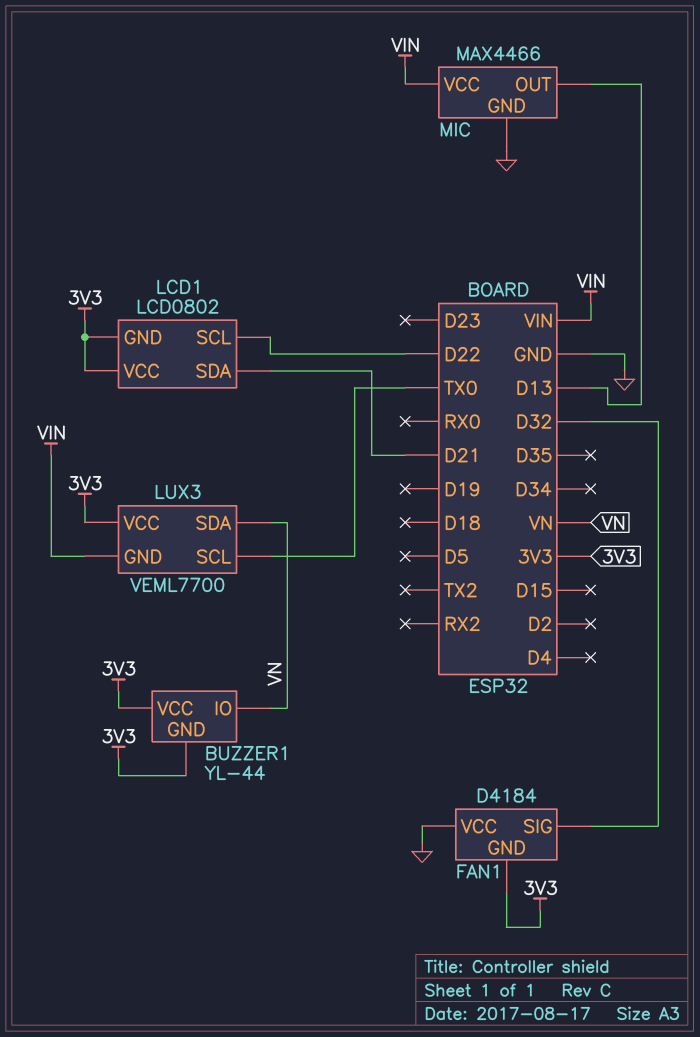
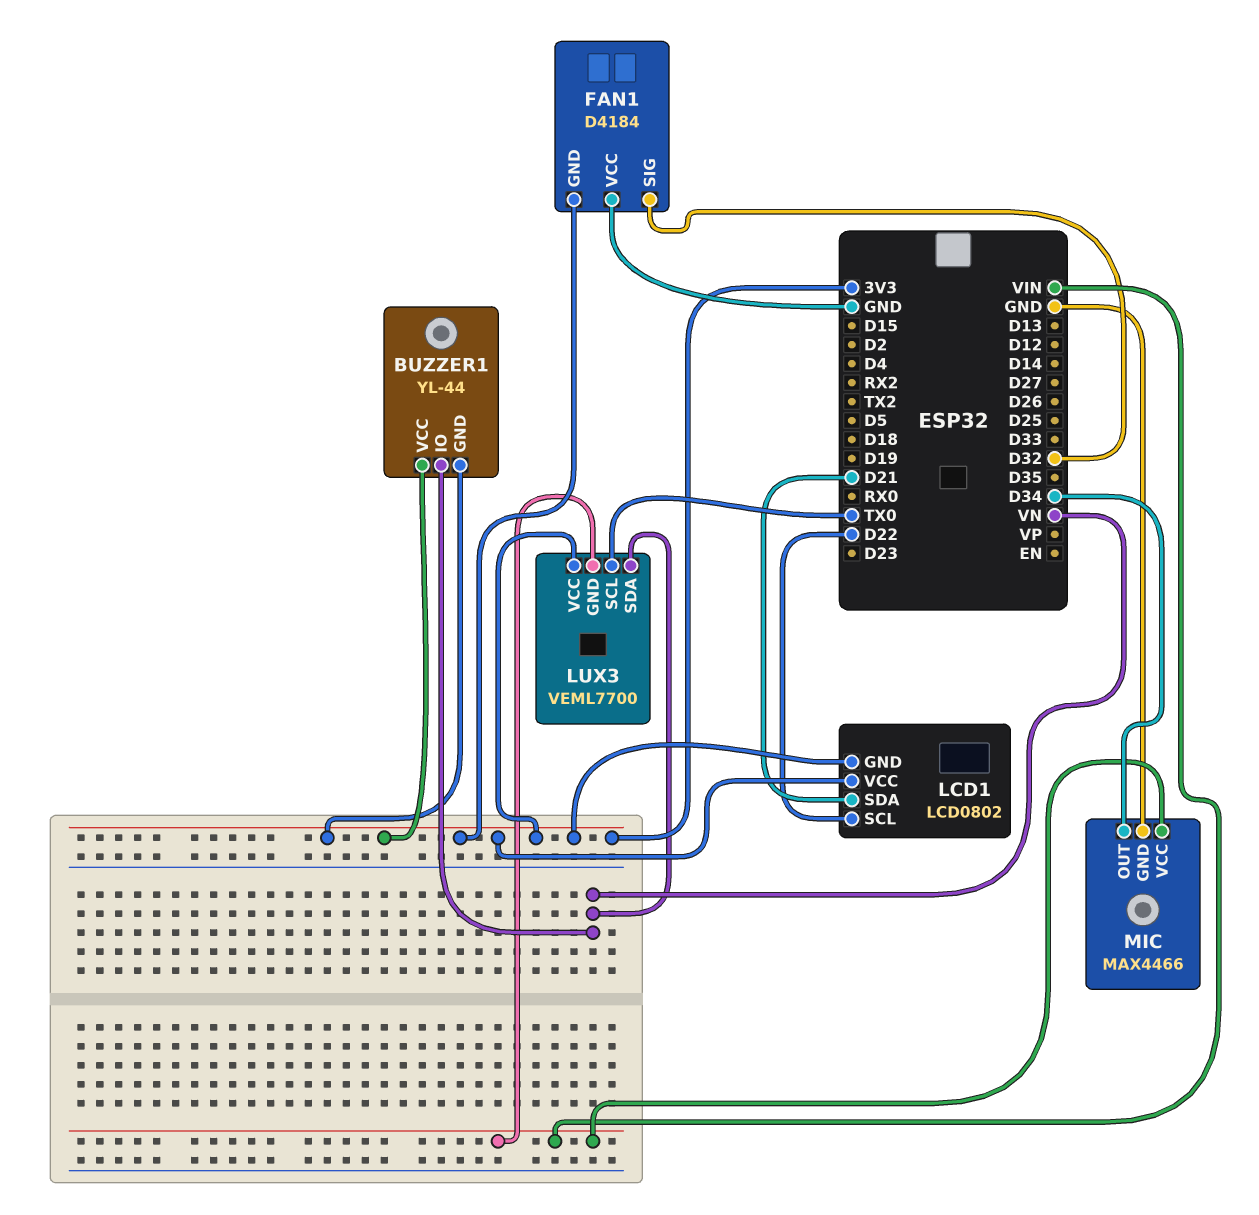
MIC pin OUT: D13 -> D34

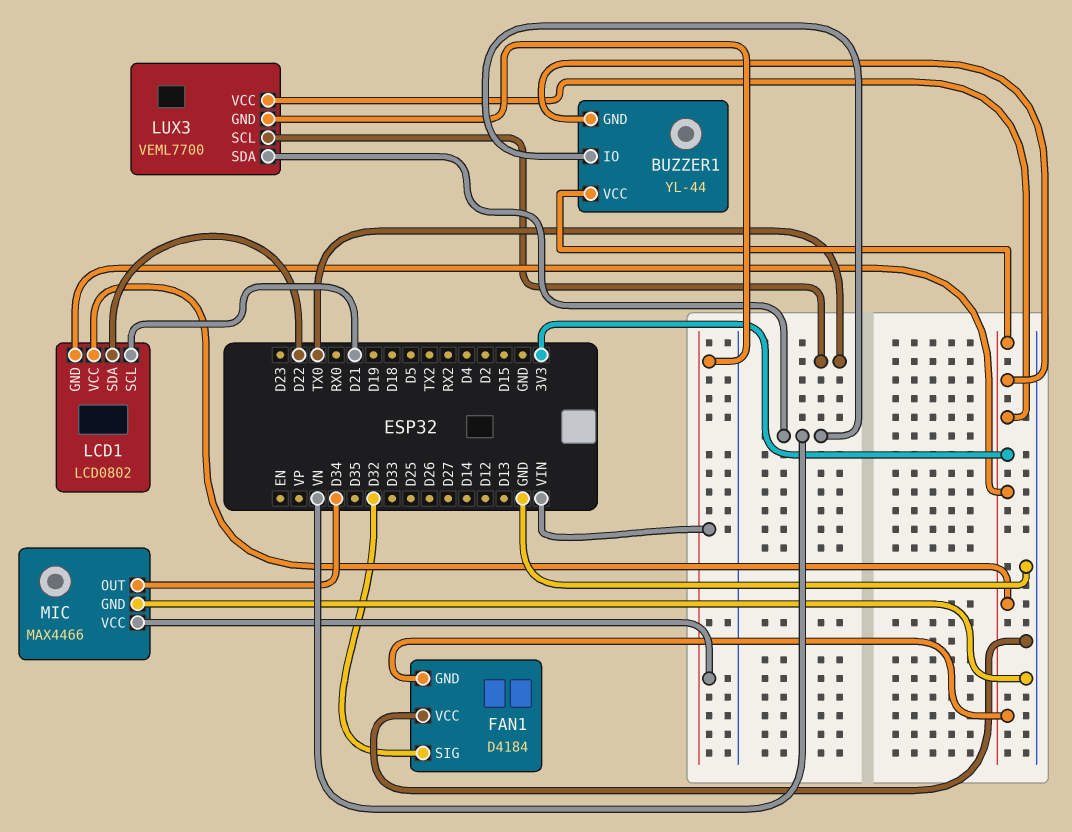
LCD1 pin SCL: D22 -> D21
LCD1 pin SDA: D21 -> D22

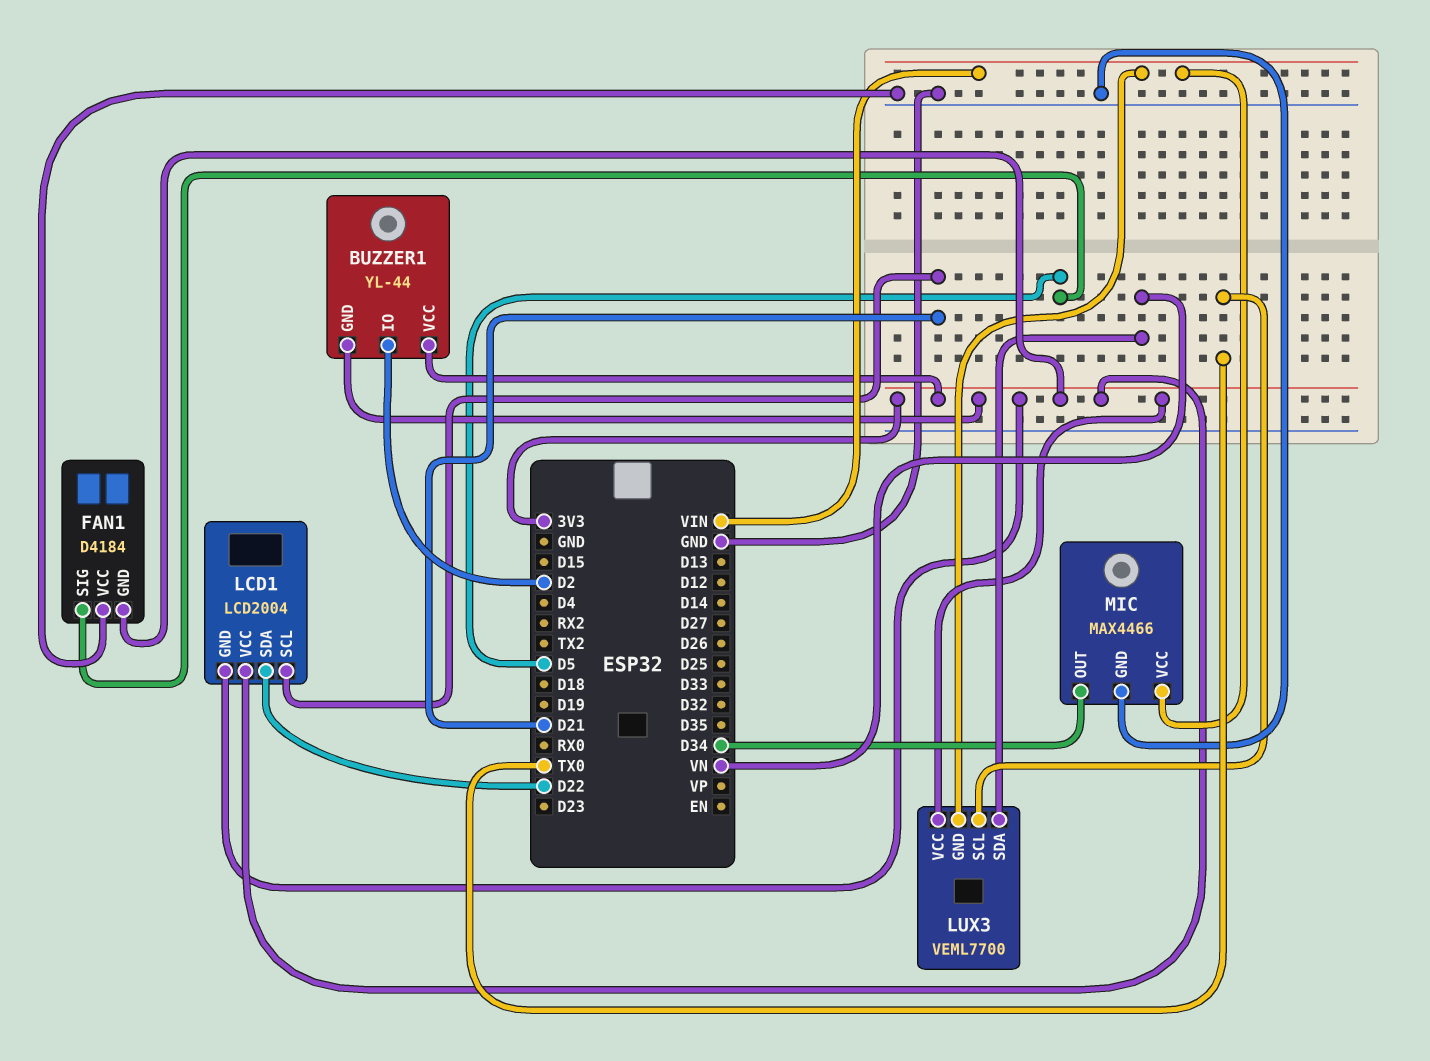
BUZZER1 pin IO: VN -> D2
FAN1 pin SIG: D32 -> D5
LCD1: LCD0802 -> LCD2004

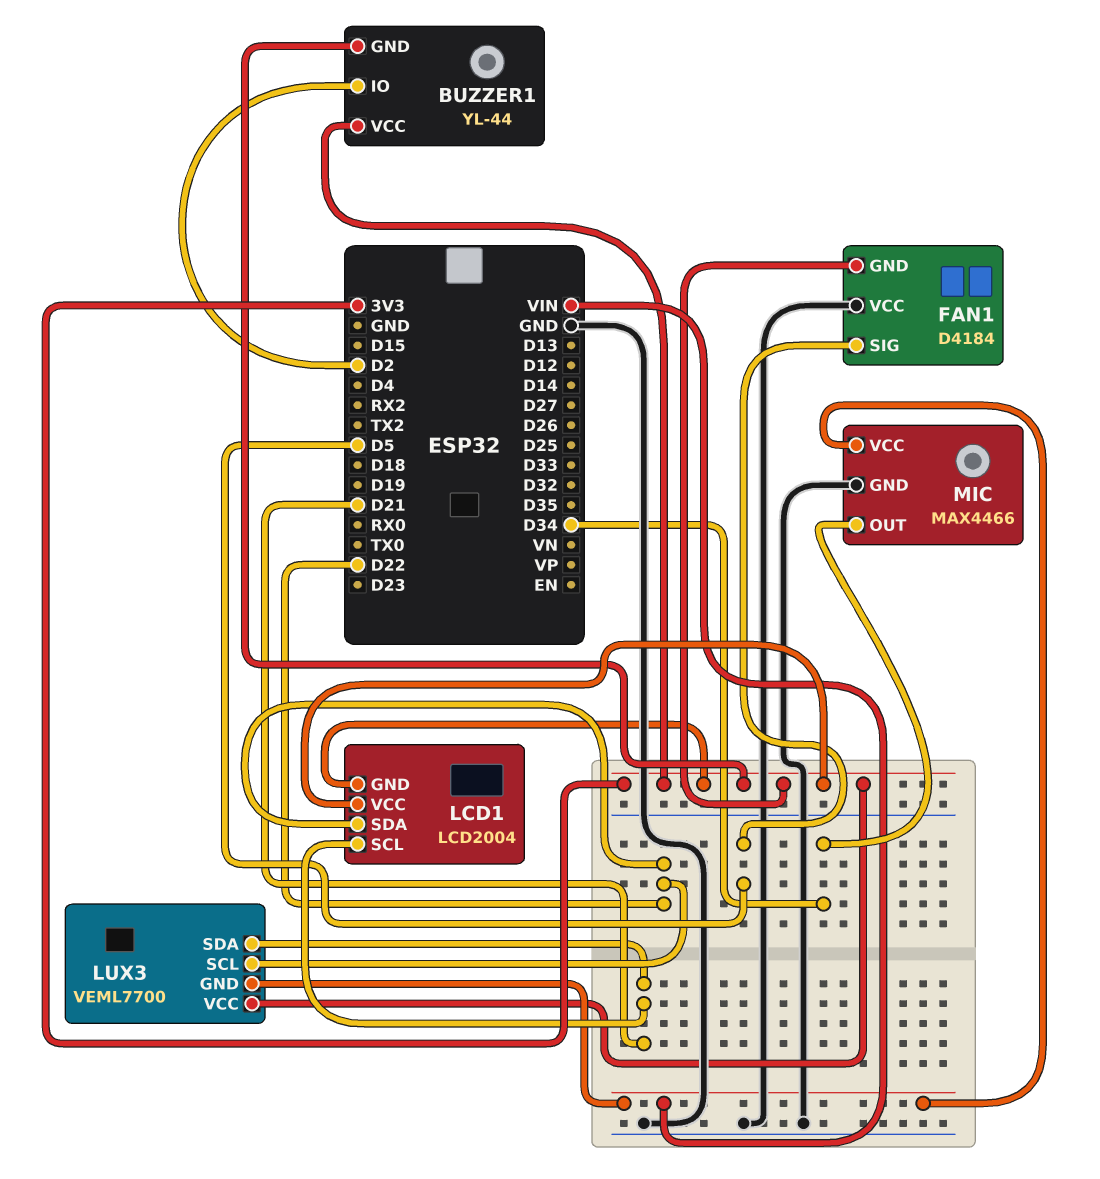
LUX3 pin SCL: TX0 -> D22
LUX3 pin SDA: VN -> D21

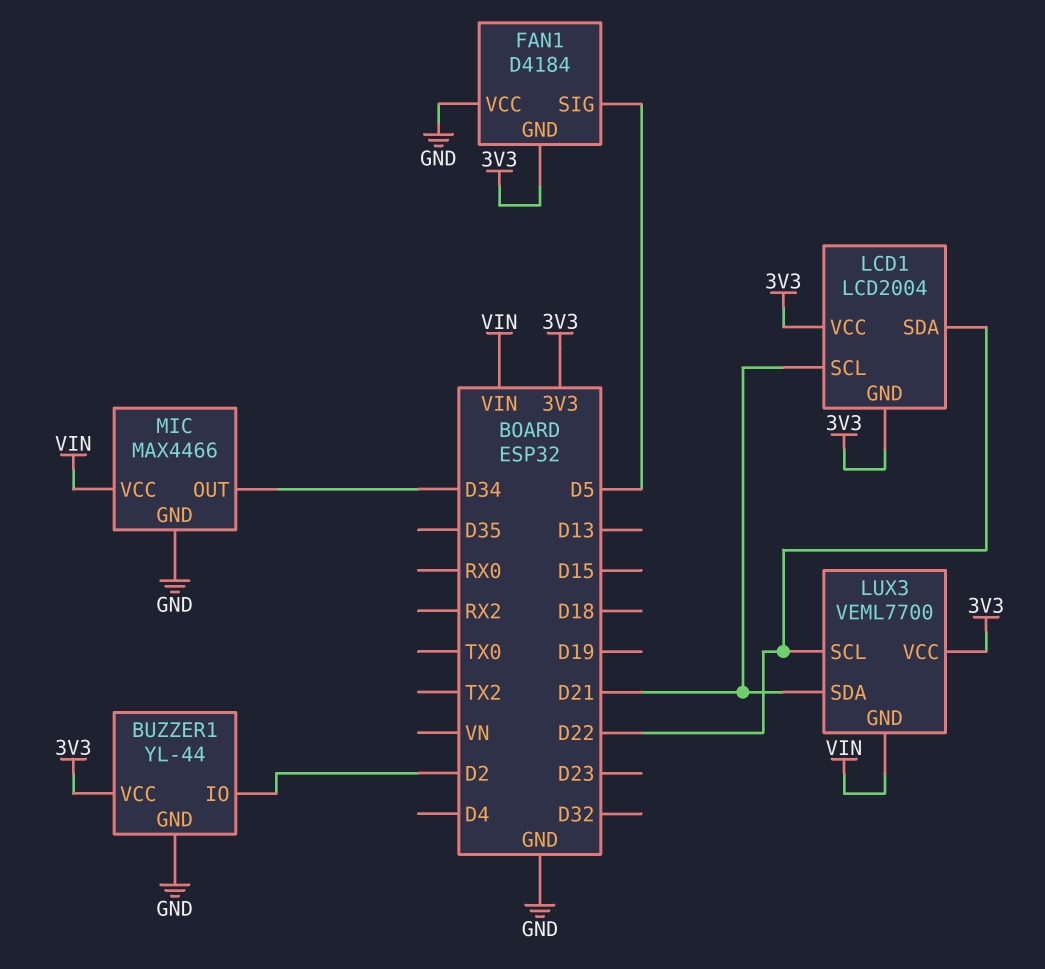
BUZZER1 pin GND: 3V3 -> GND

